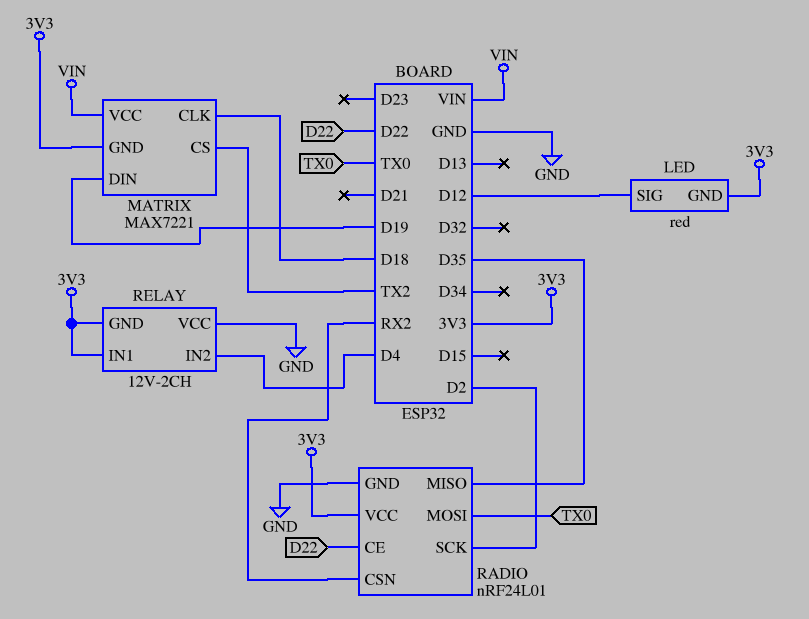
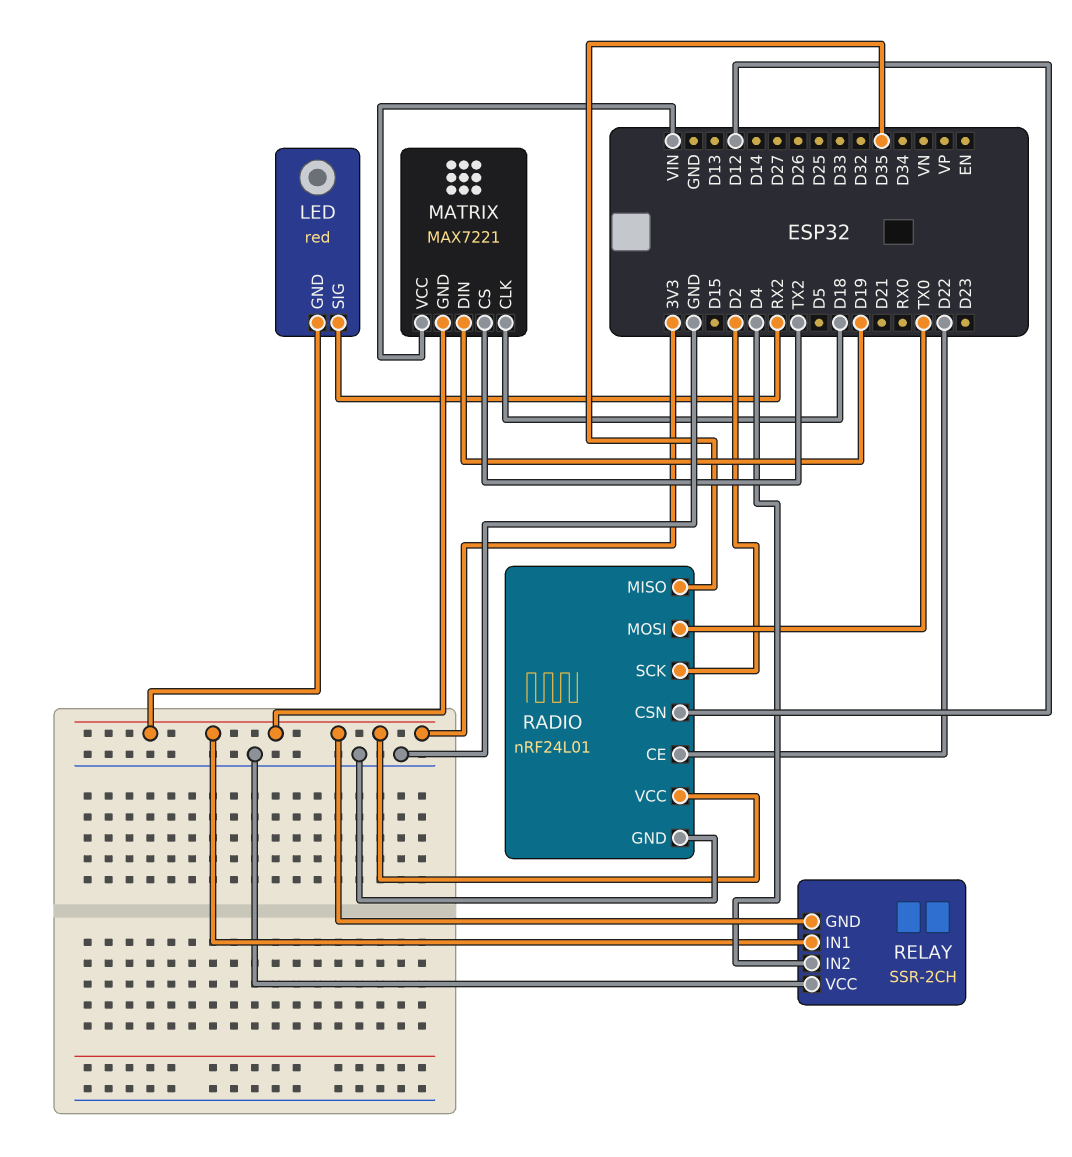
LED pin SIG: D12 -> RX2
RADIO pin CSN: RX2 -> D12
RELAY: 12V-2CH -> SSR-2CH

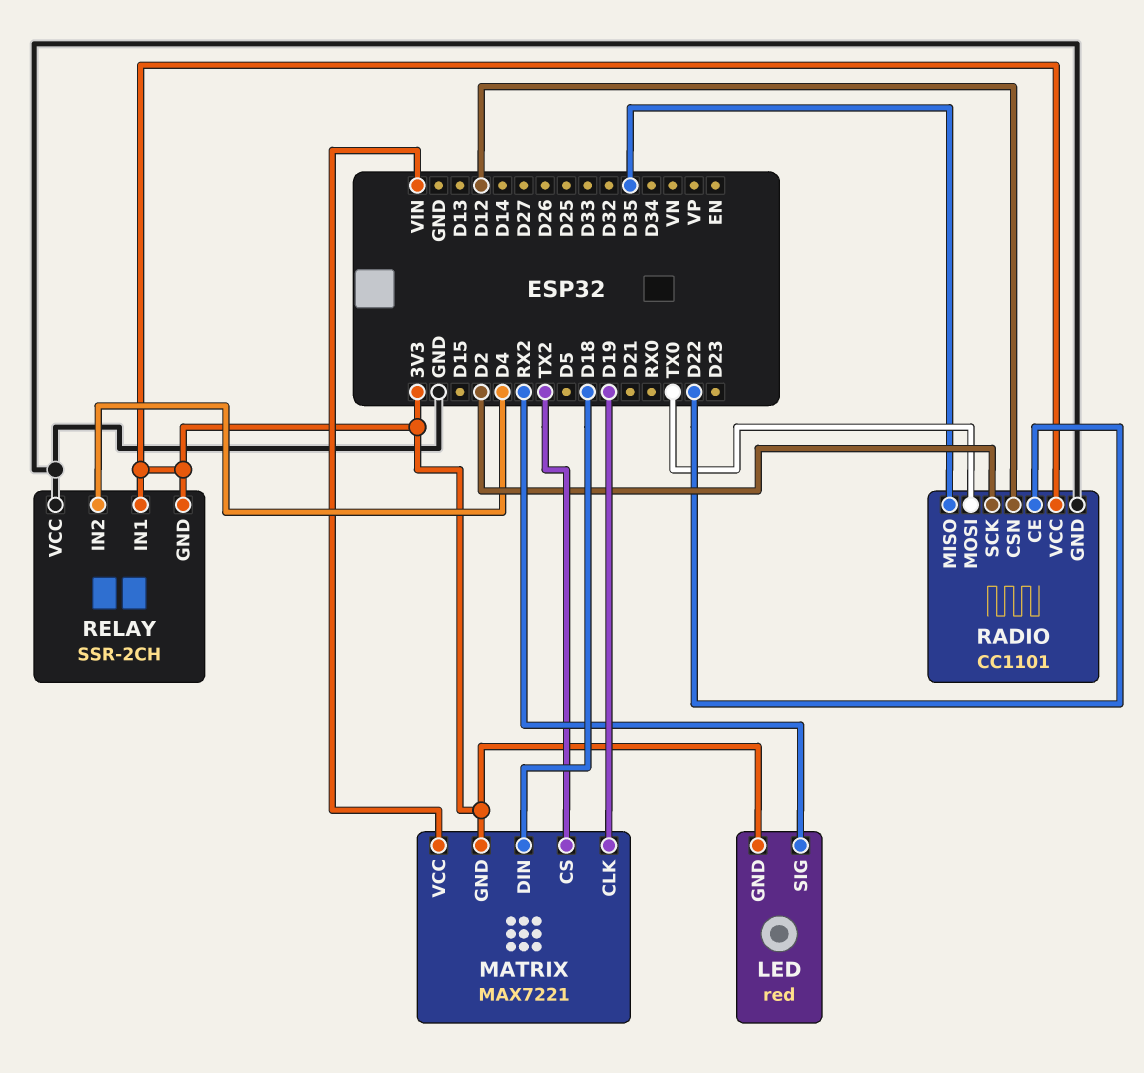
MATRIX pin CLK: D18 -> D19
MATRIX pin DIN: D19 -> D18
RADIO: nRF24L01 -> CC1101

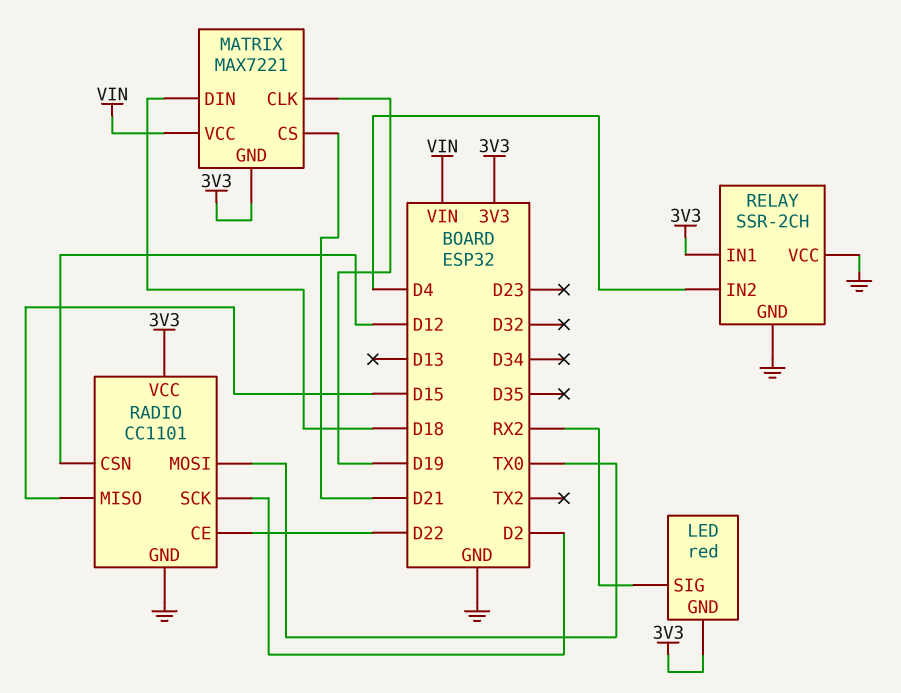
MATRIX pin CS: TX2 -> D21
RADIO pin MISO: D35 -> D15
RELAY pin GND: 3V3 -> GND

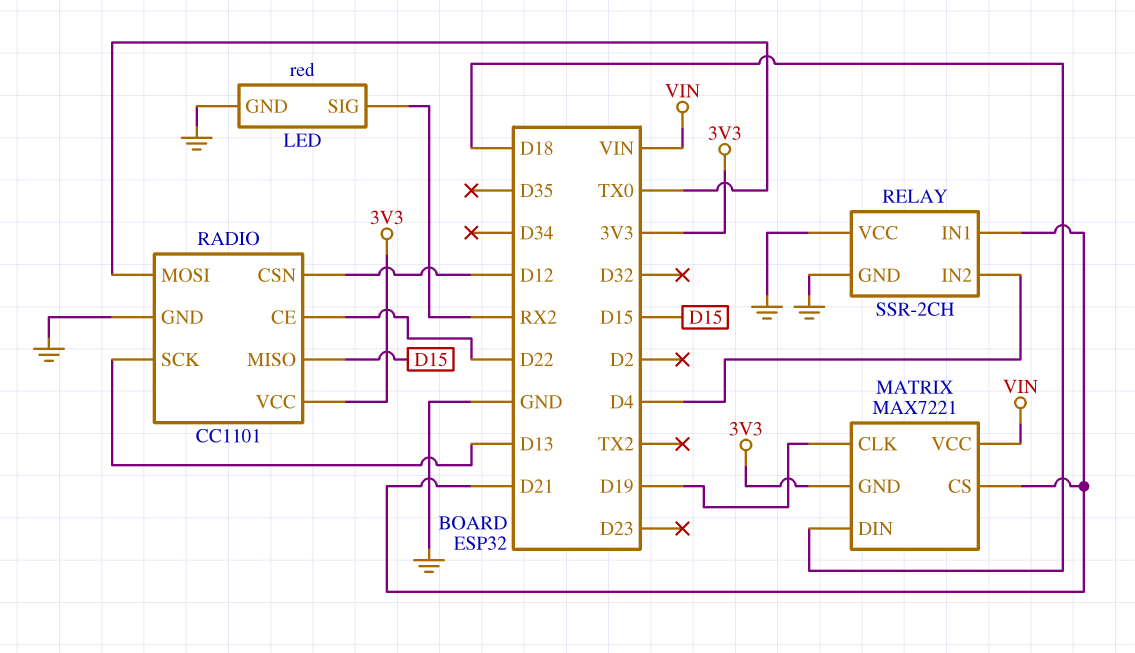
LED pin GND: 3V3 -> GND
RADIO pin SCK: D2 -> D13
RELAY pin IN1: 3V3 -> D21

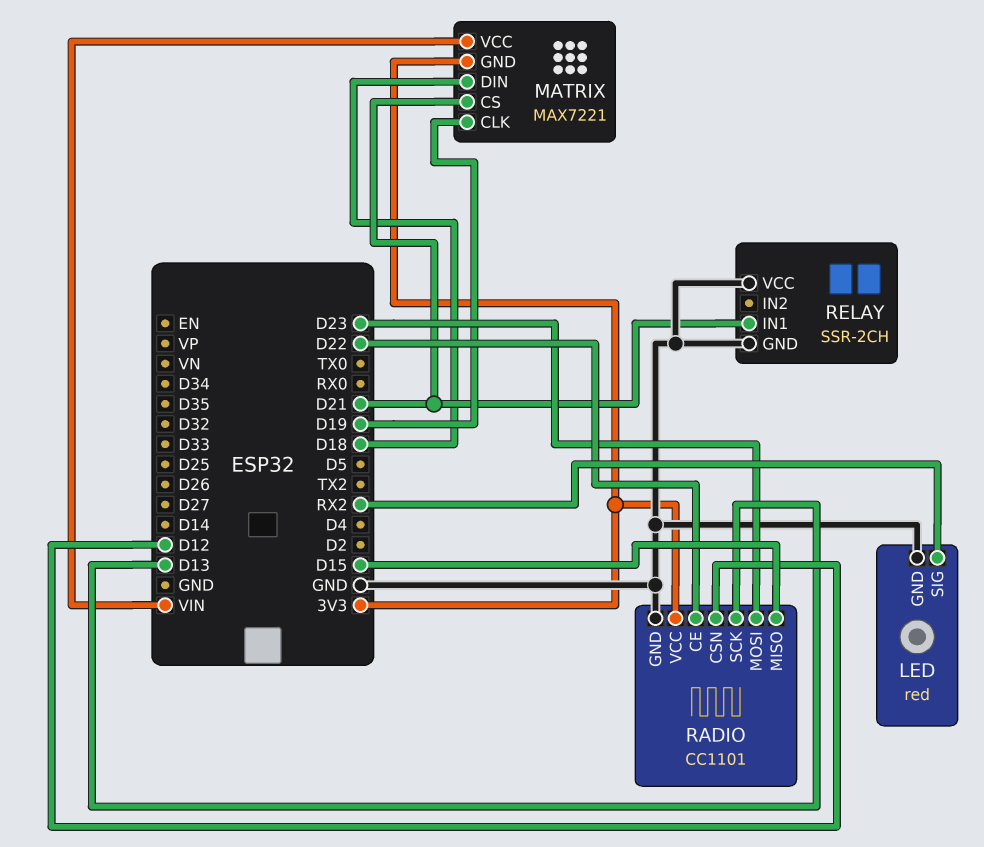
RADIO pin MOSI: TX0 -> D23
RELAY pin IN2: D4 -> none

